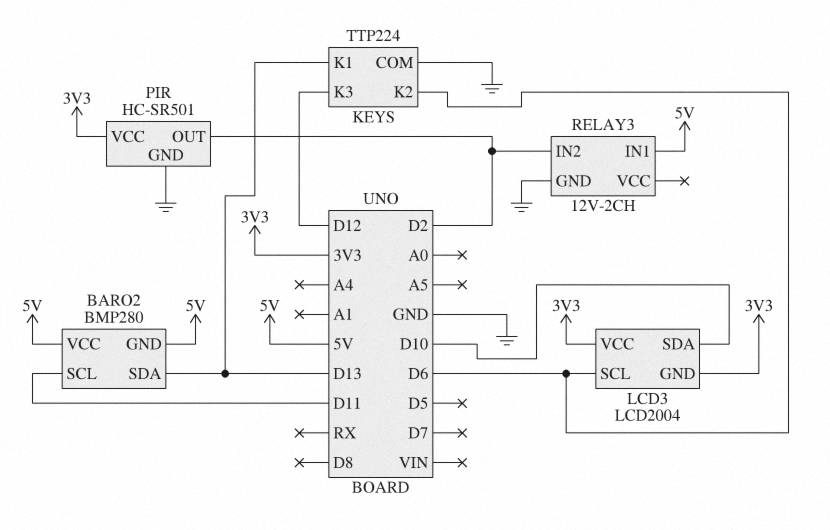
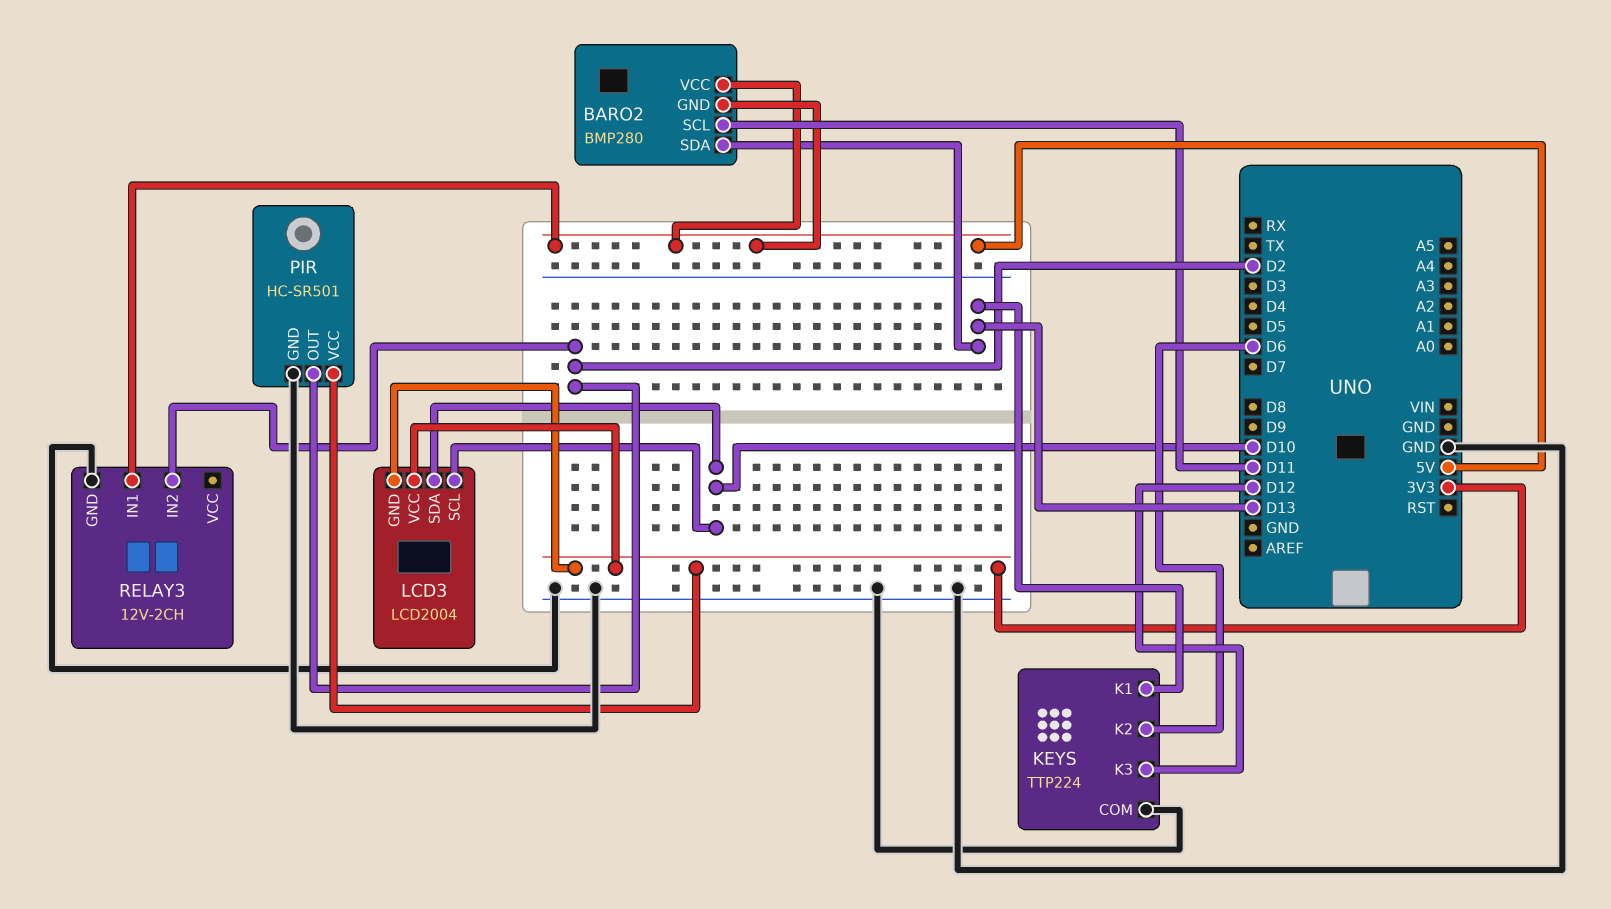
LCD3 pin SCL: D6 -> D10

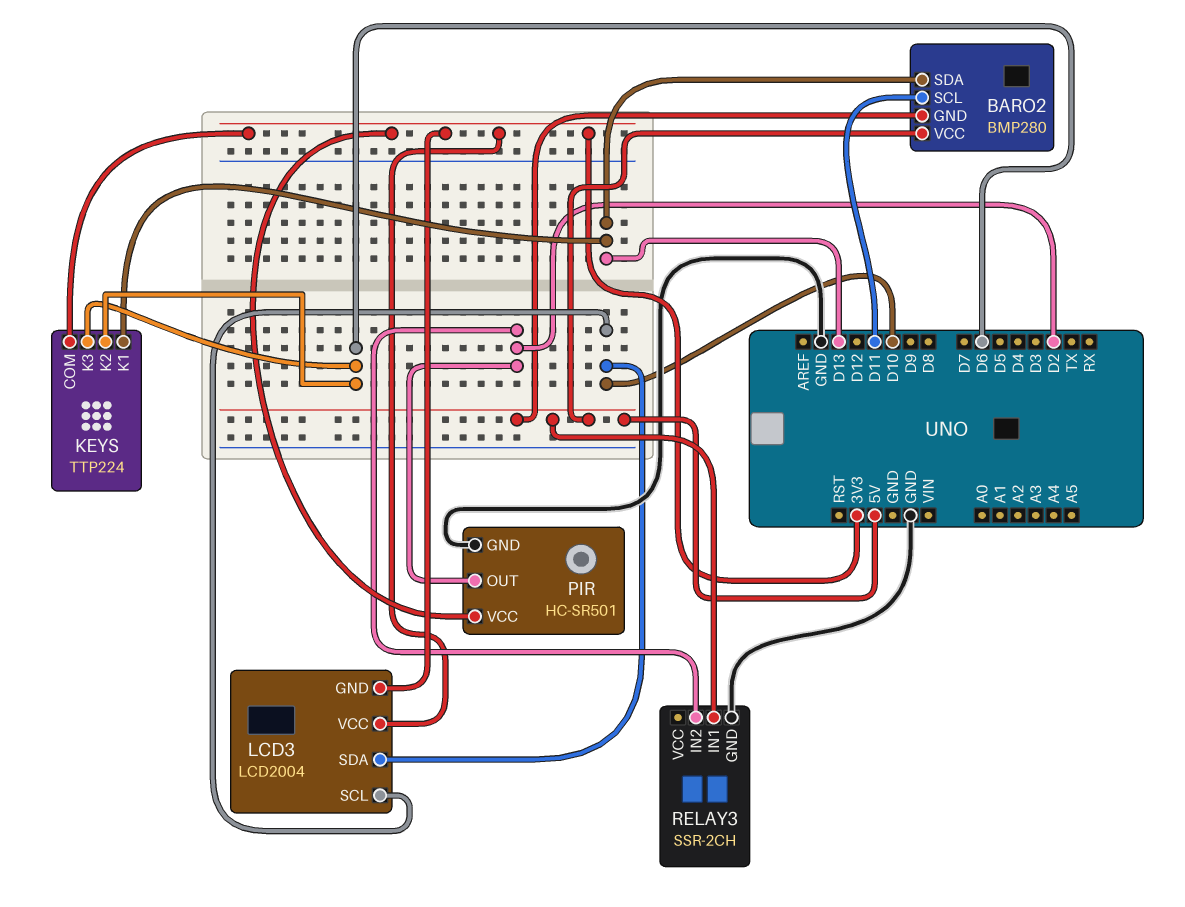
KEYS pin COM: GND -> 3V3
KEYS pin K3: D12 -> D6
RELAY3: 12V-2CH -> SSR-2CH

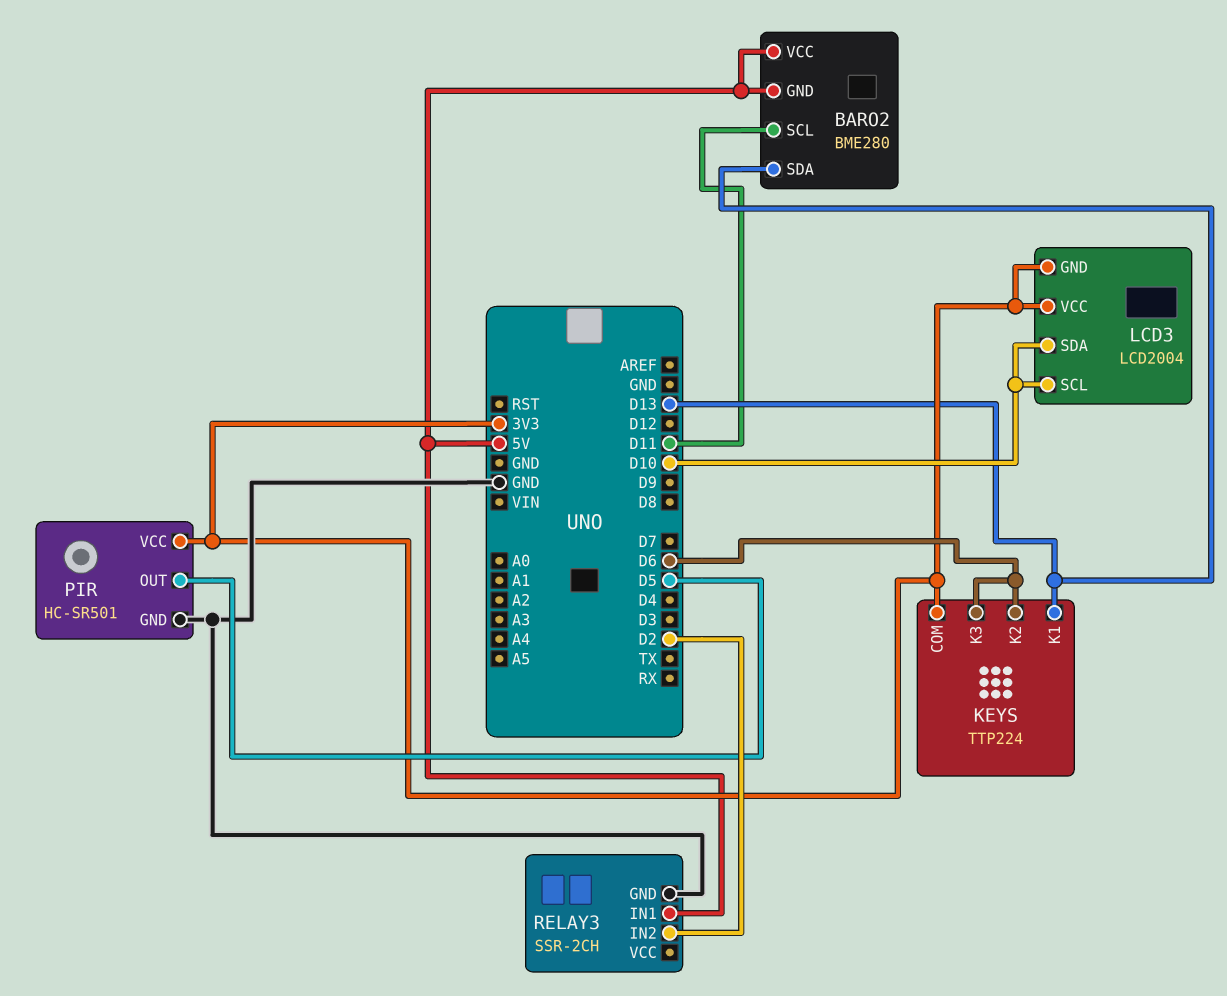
BARO2: BMP280 -> BME280
PIR pin OUT: D2 -> D5

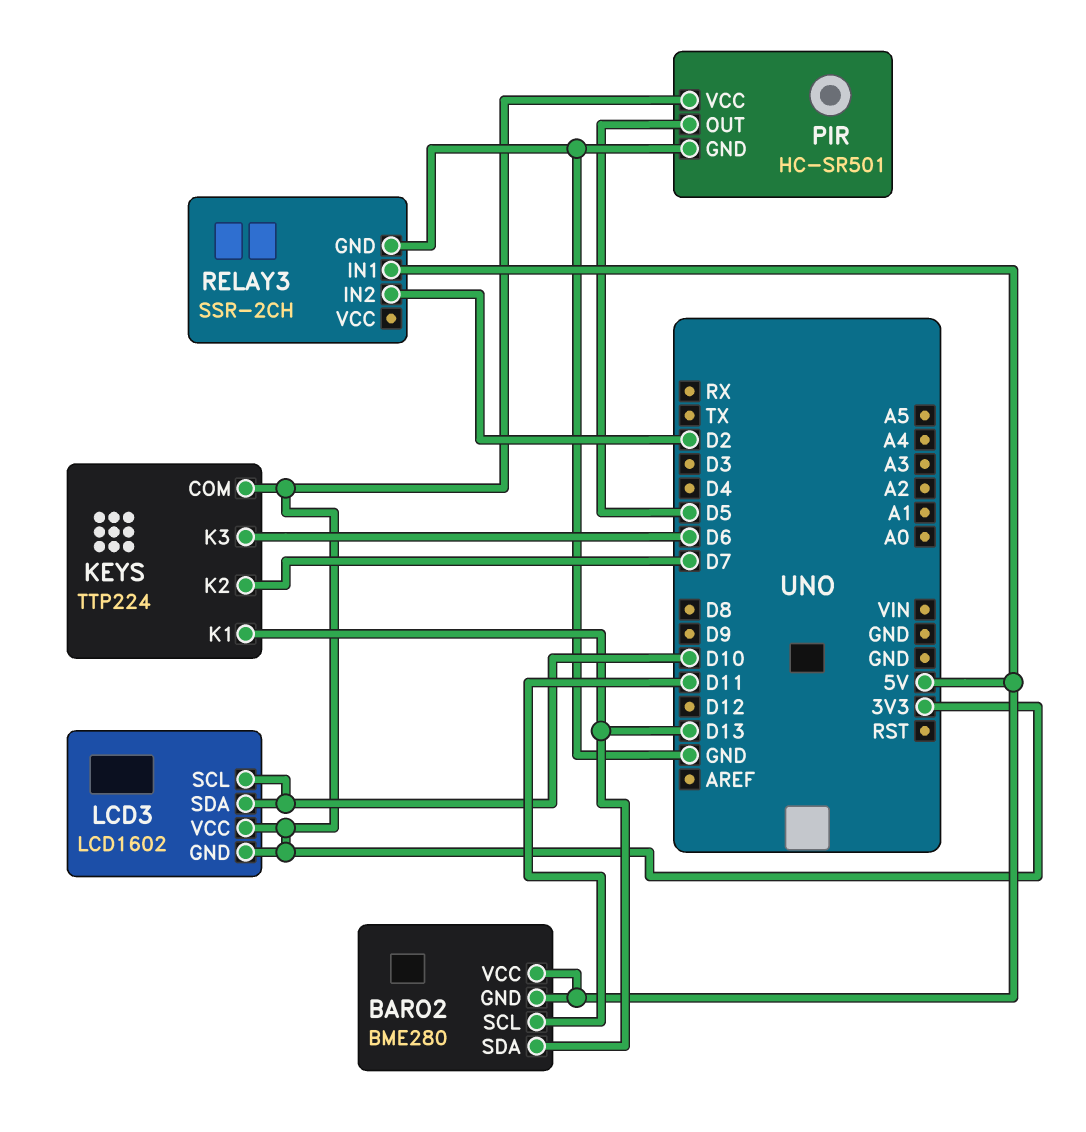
KEYS pin K2: D6 -> D7
LCD3: LCD2004 -> LCD1602

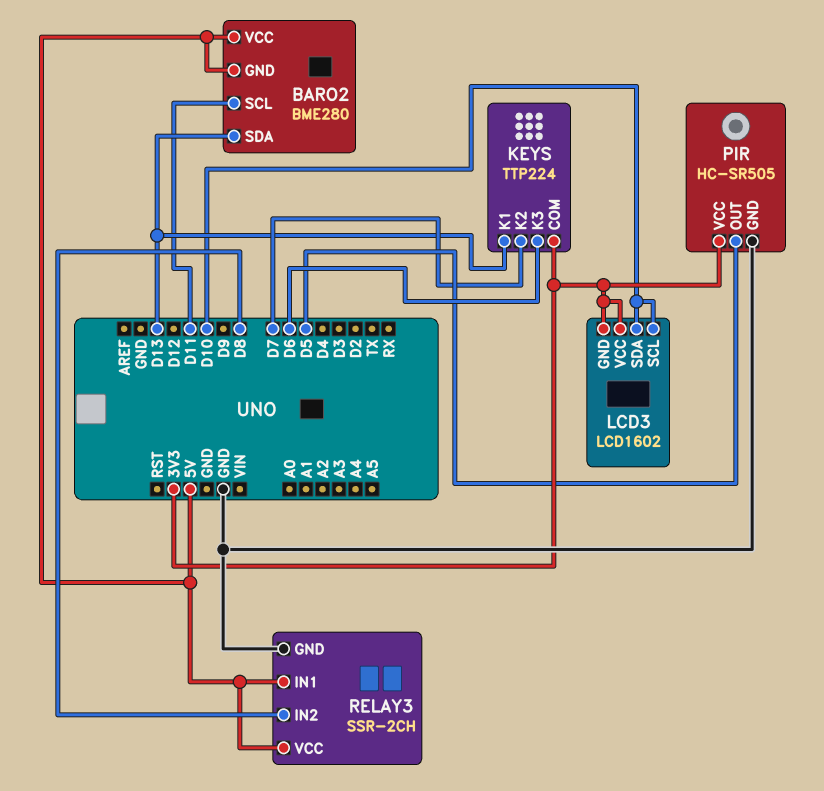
PIR: HC-SR501 -> HC-SR505
RELAY3 pin IN2: D2 -> D8
RELAY3 pin VCC: none -> 5V

